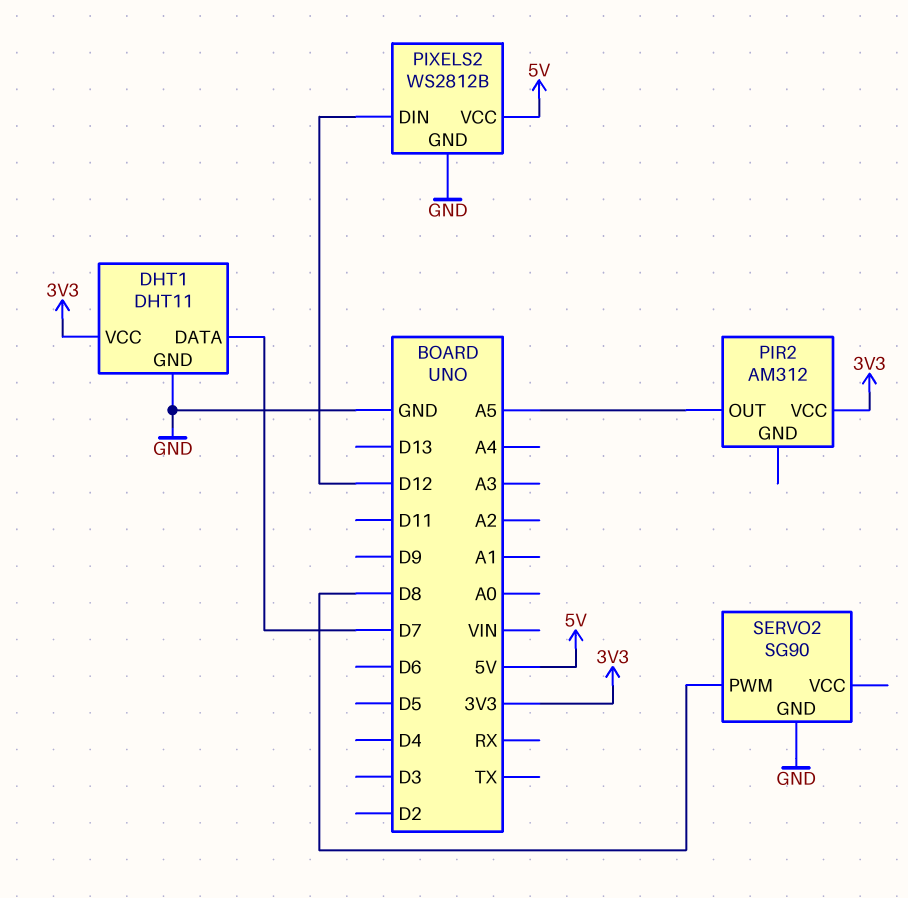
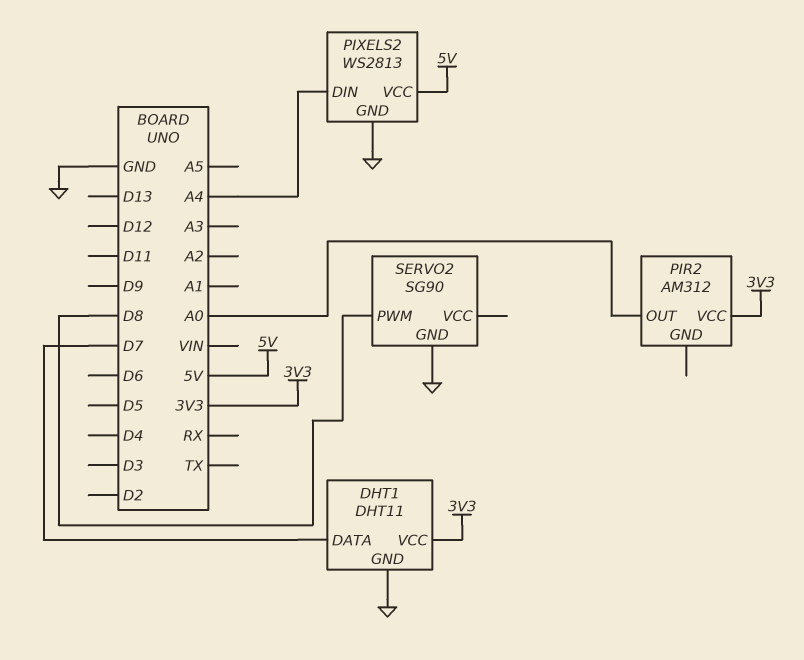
PIR2 pin OUT: A5 -> A0
PIXELS2: WS2812B -> WS2813
PIXELS2 pin DIN: D12 -> A4

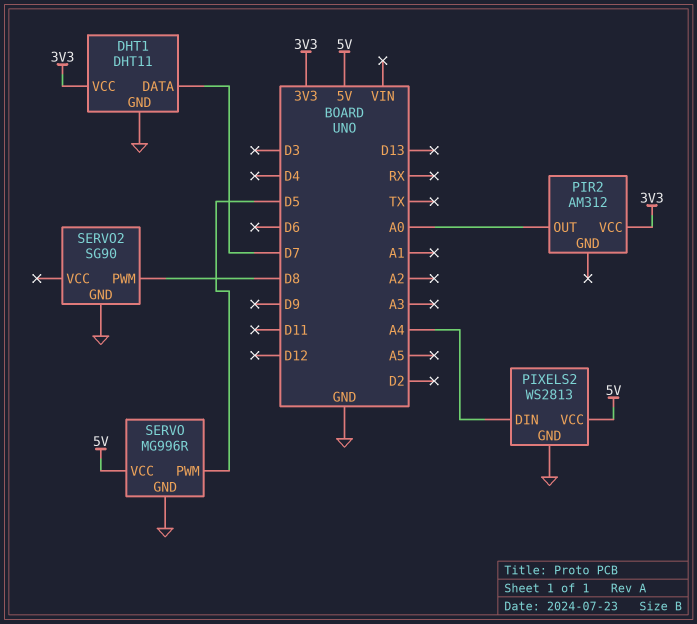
SERVO: none -> MG996R
SERVO pin GND: none -> GND
SERVO pin PWM: none -> D5
SERVO pin VCC: none -> 5V

